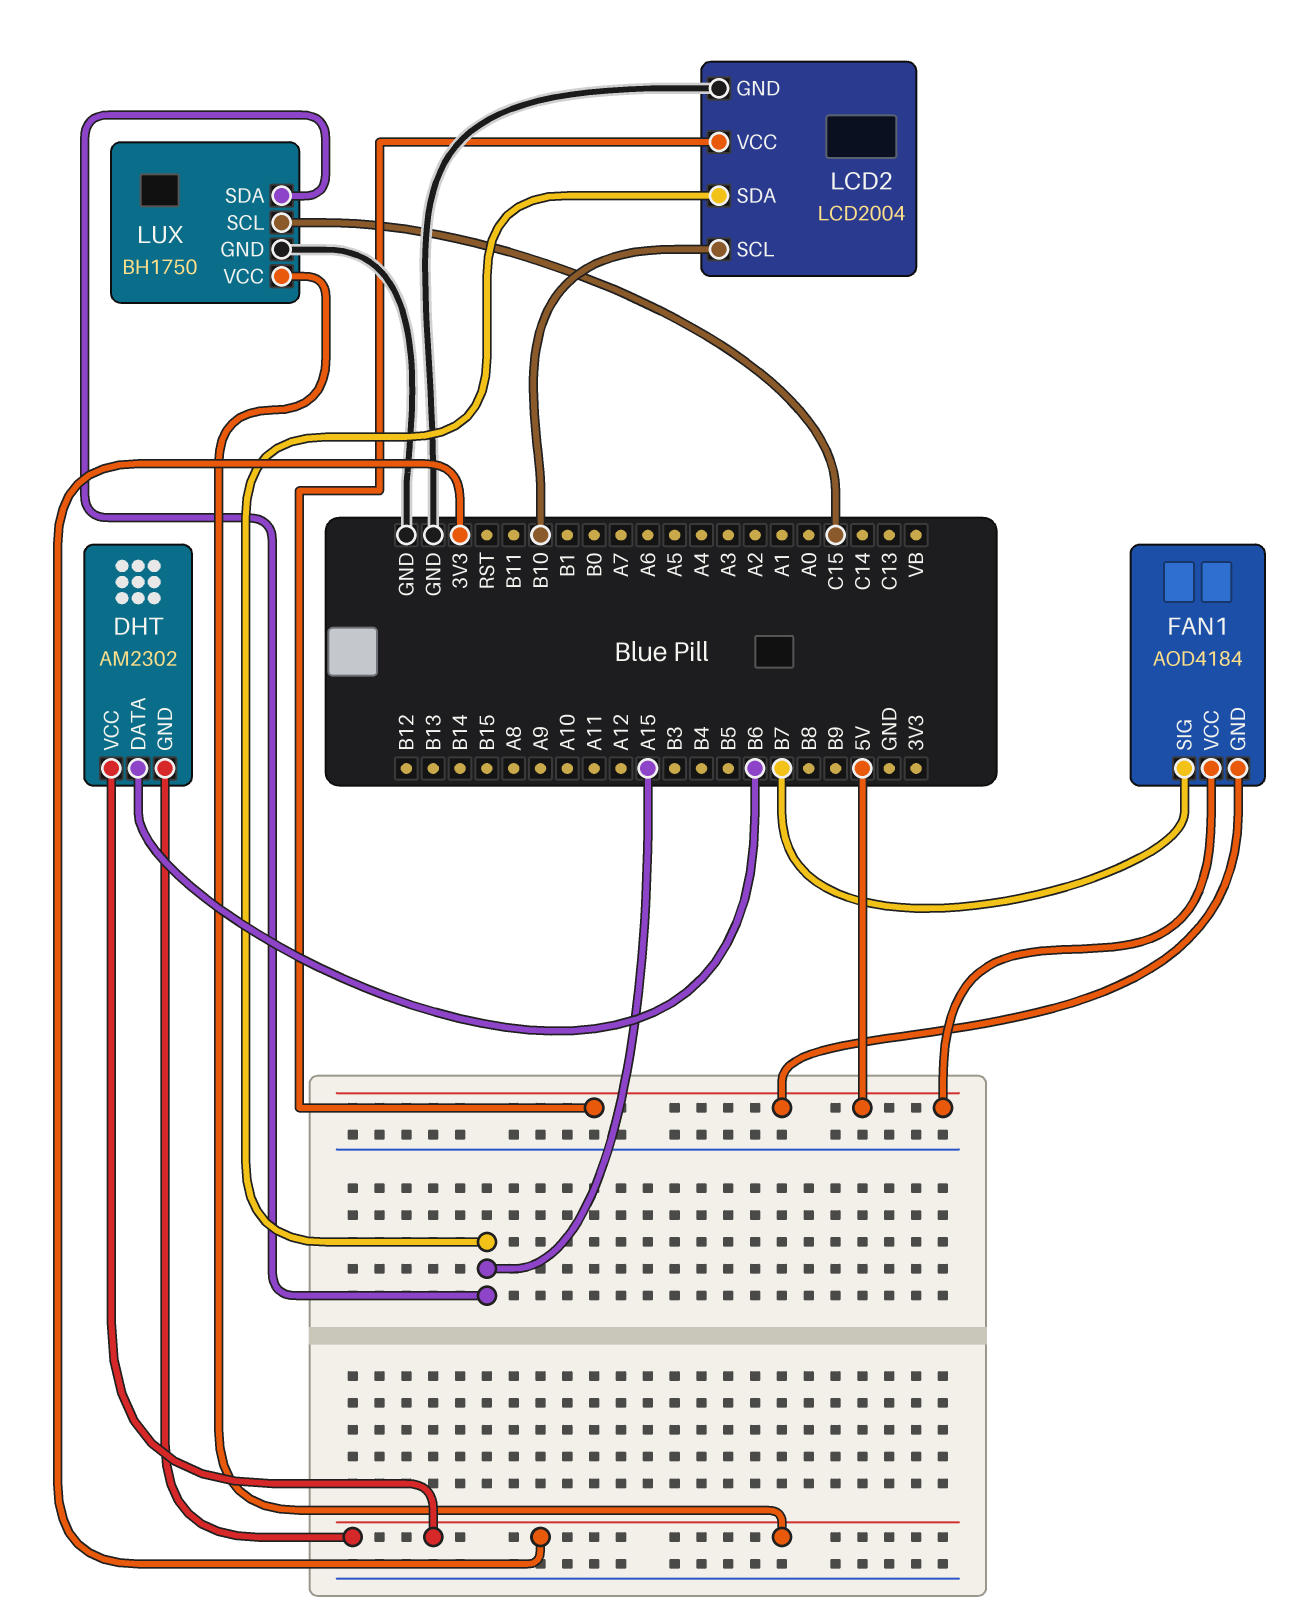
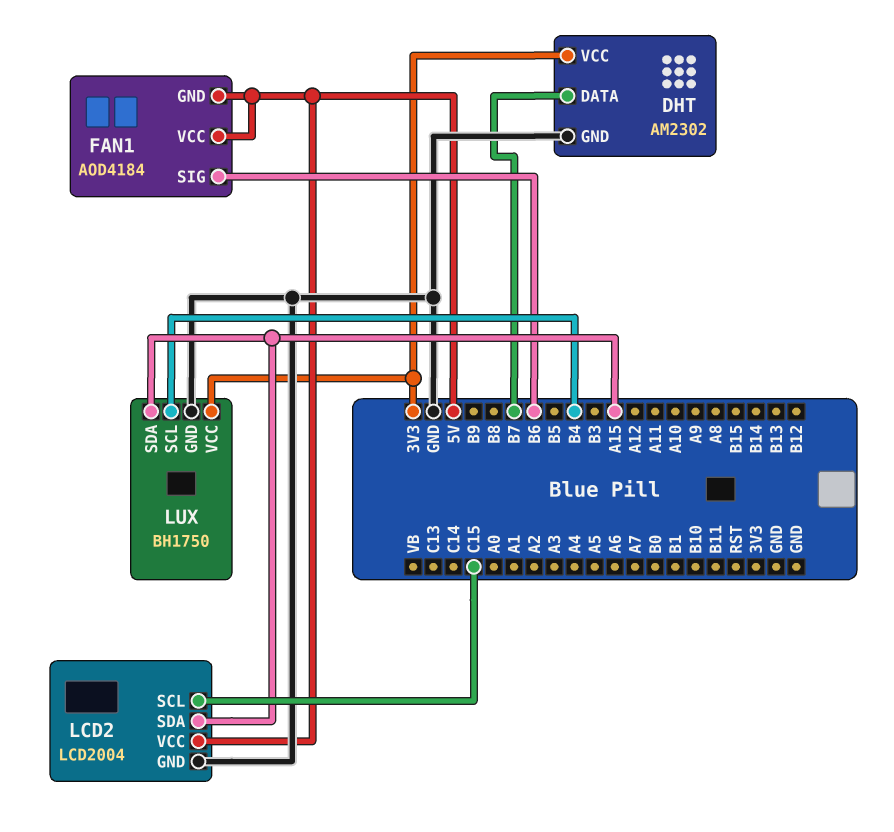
DHT pin DATA: B6 -> B7
DHT pin GND: 3V3 -> GND
FAN1 pin SIG: B7 -> B6
LCD2 pin SCL: B10 -> C15
LUX pin SCL: C15 -> B4

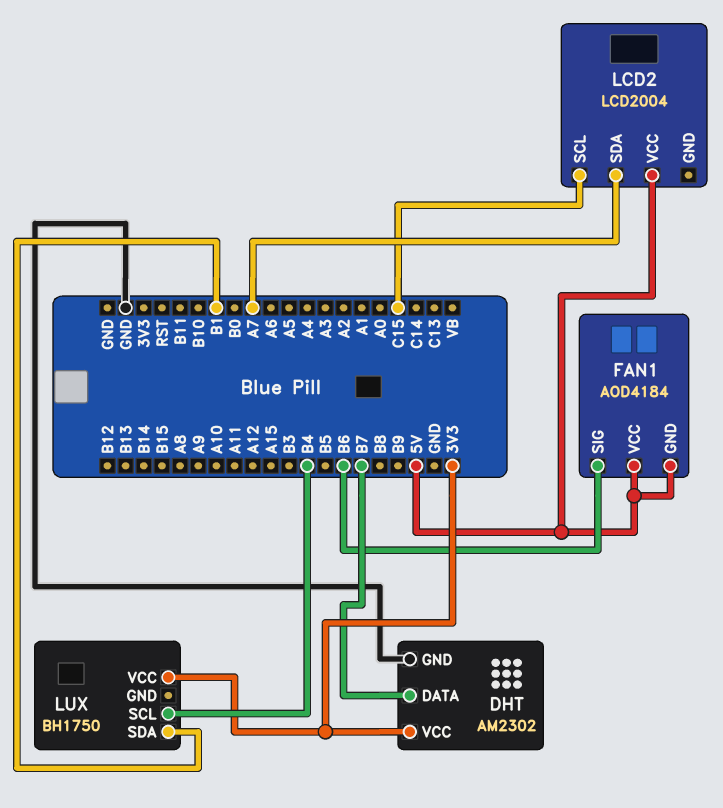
LCD2 pin GND: GND -> none
LCD2 pin SDA: A15 -> A7
LUX pin GND: GND -> none
LUX pin SDA: A15 -> B1

